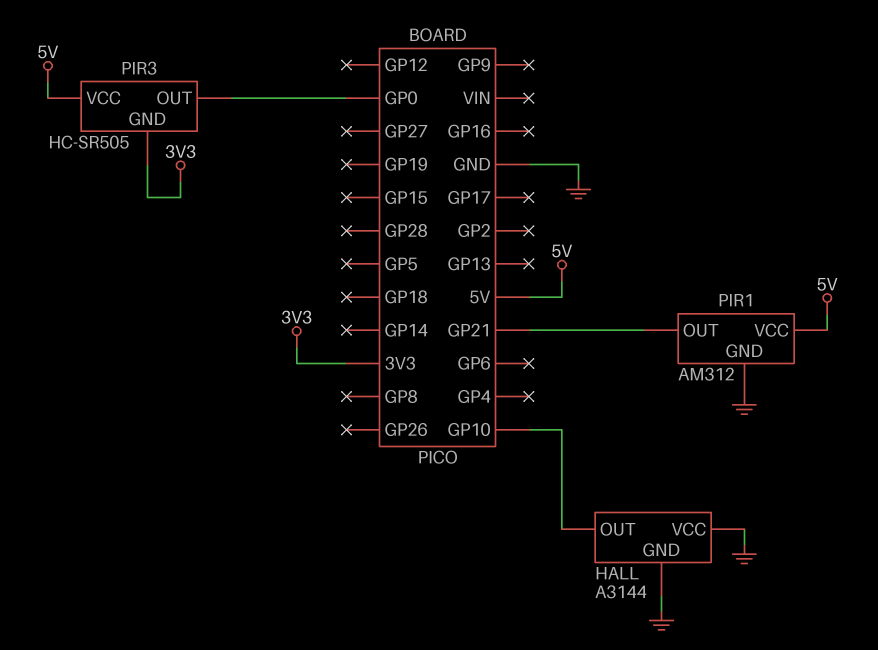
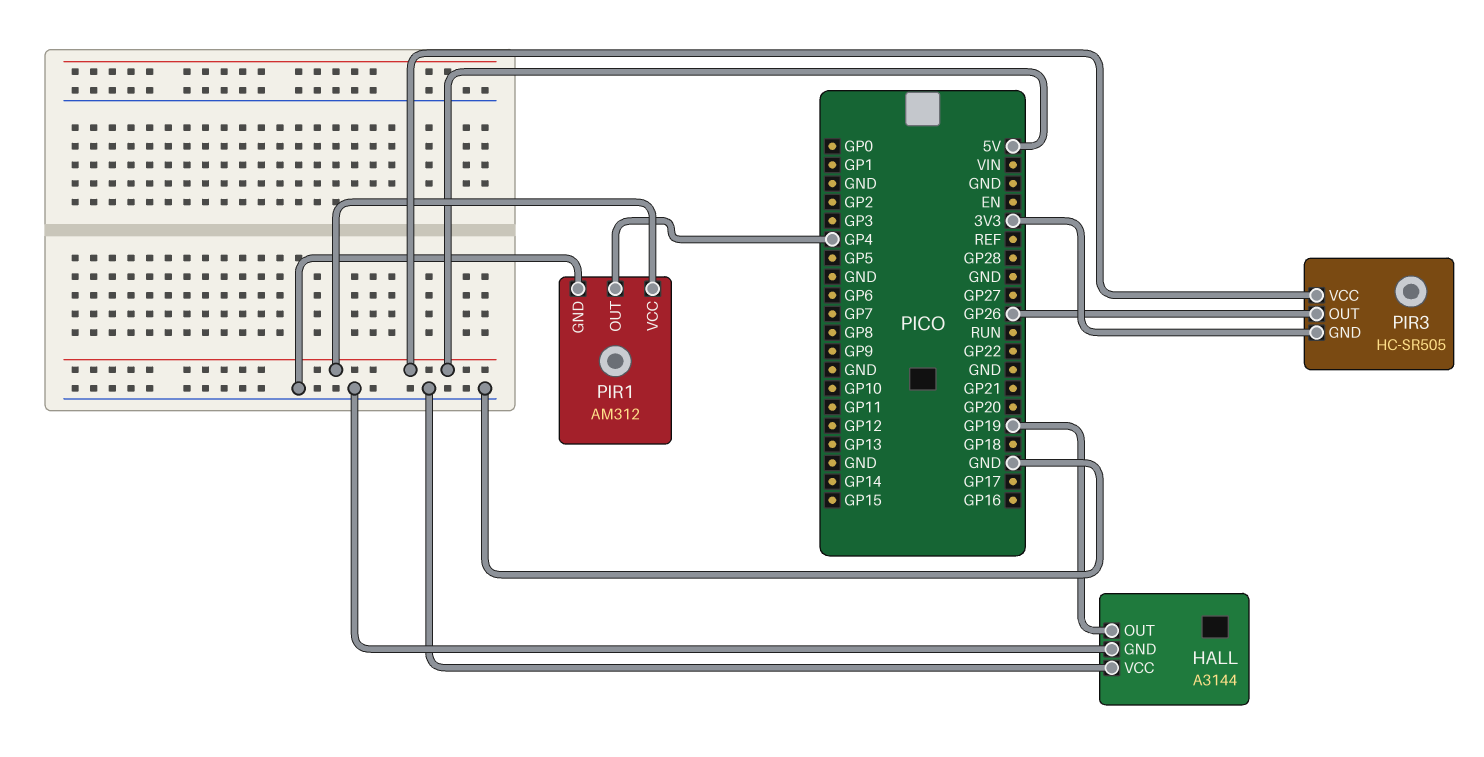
HALL pin OUT: GP10 -> GP19
PIR1 pin OUT: GP21 -> GP4
PIR3 pin OUT: GP0 -> GP26

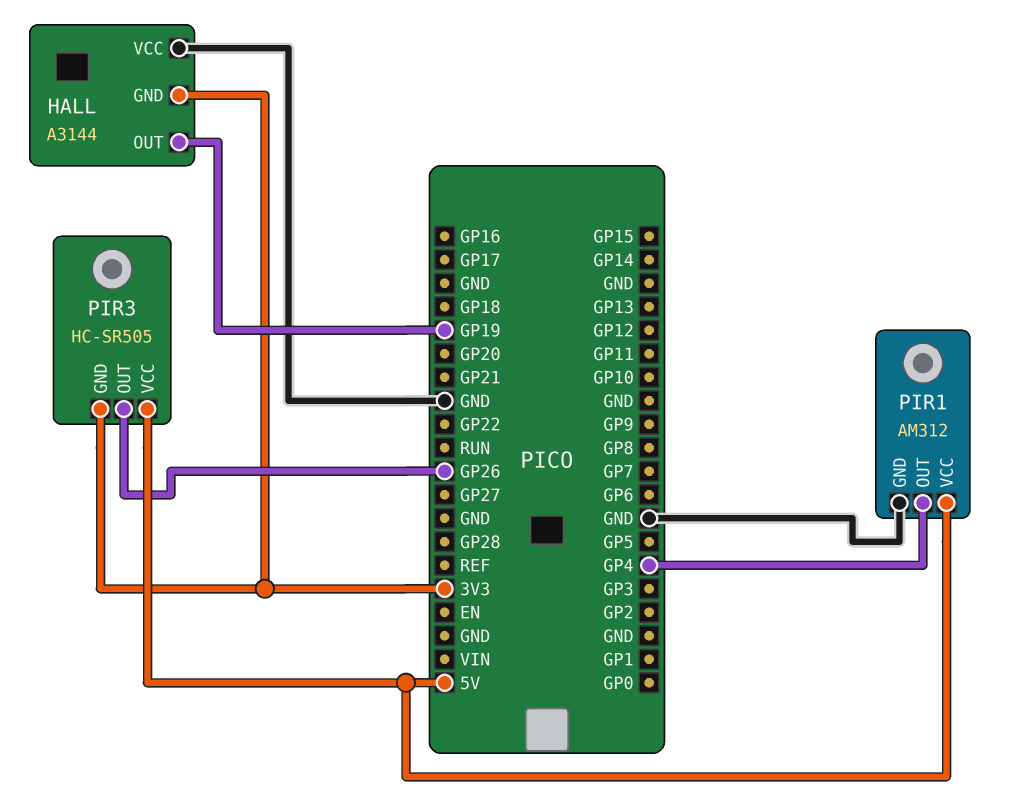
HALL pin GND: GND -> 3V3

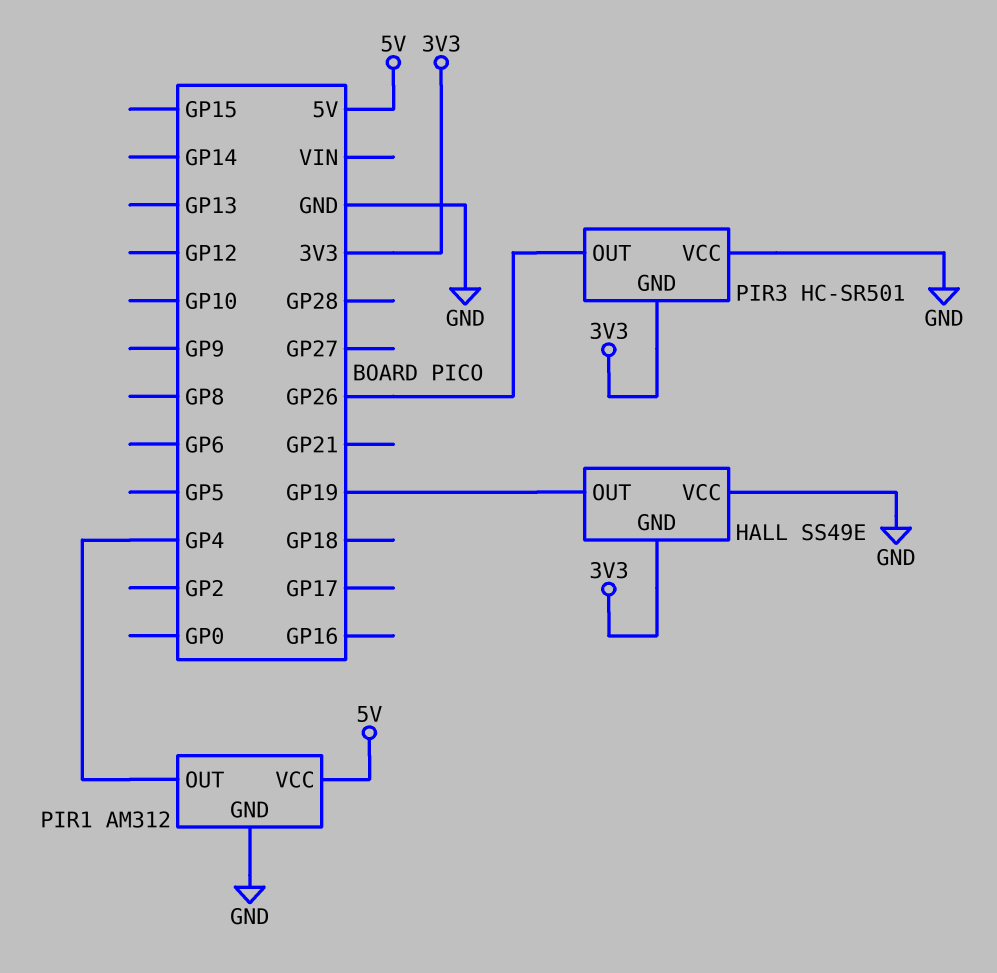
HALL: A3144 -> SS49E
PIR3: HC-SR505 -> HC-SR501
PIR3 pin VCC: 5V -> GND

